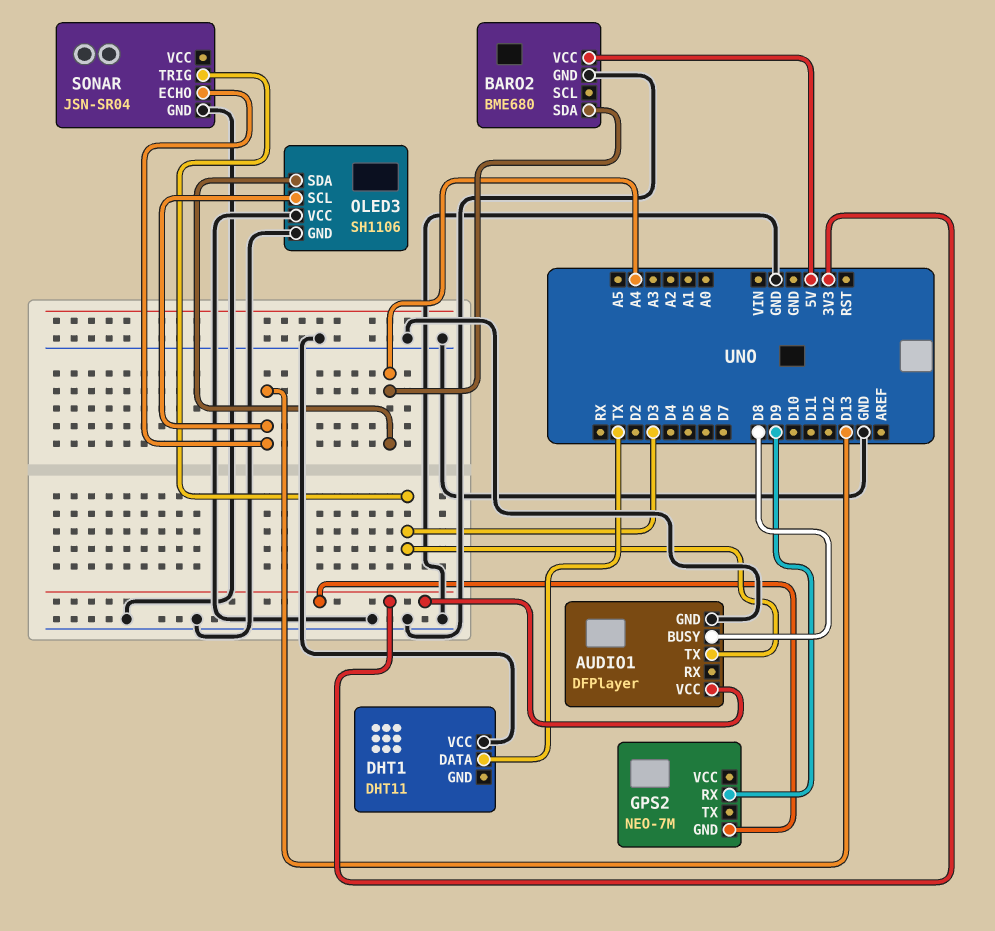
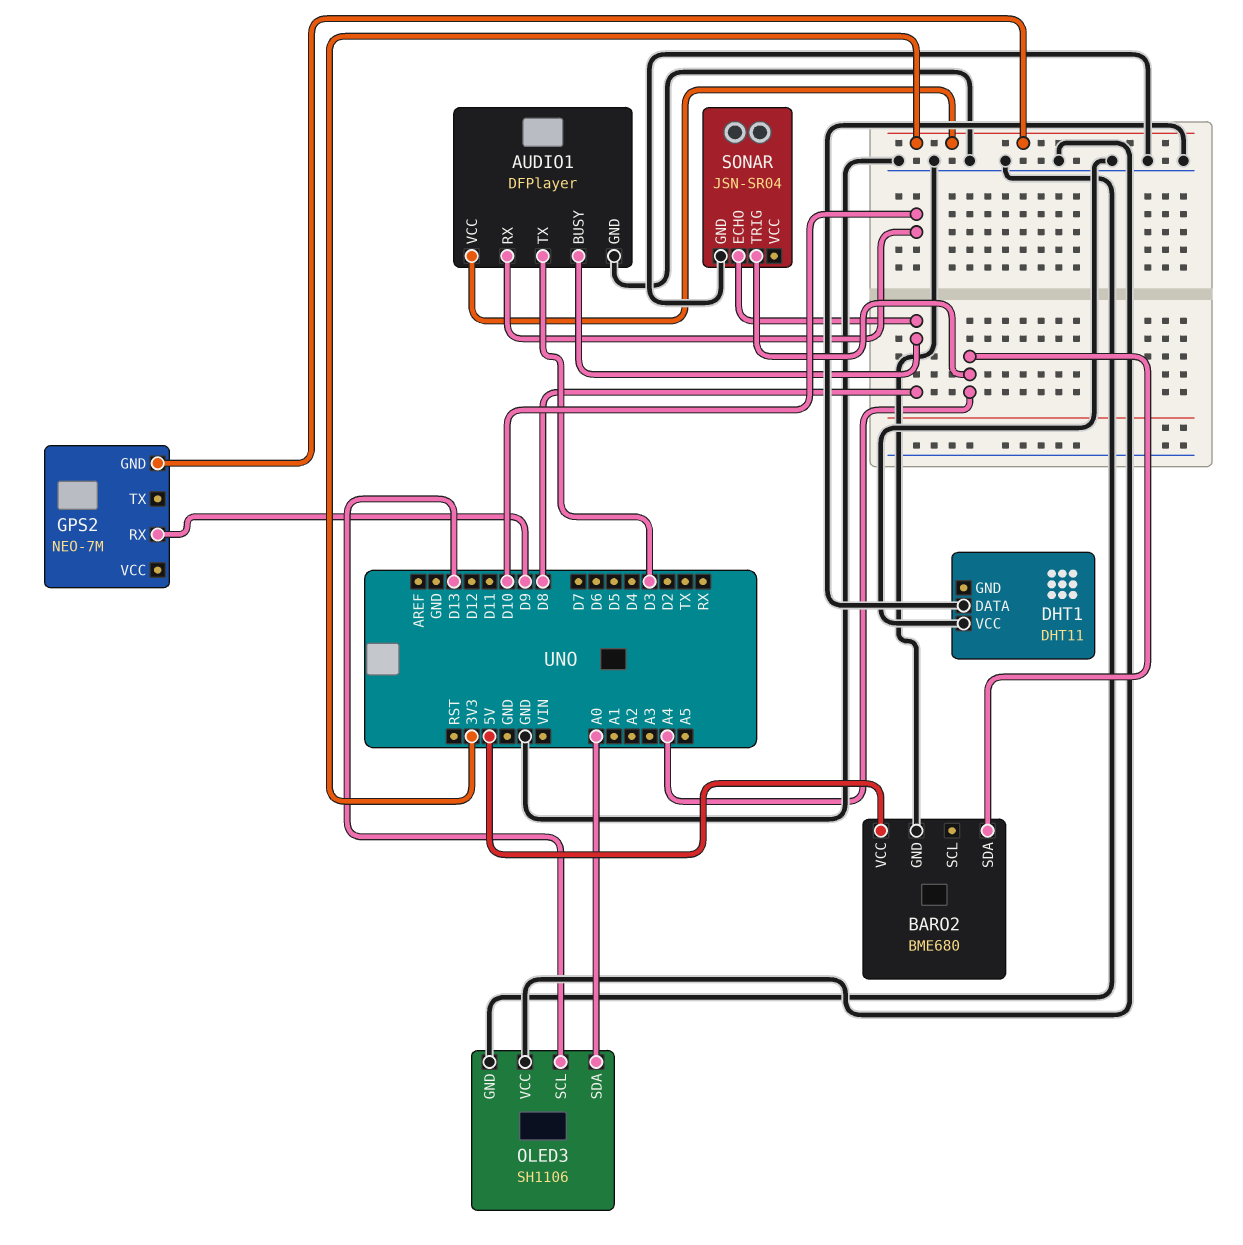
AUDIO1 pin RX: none -> D10
DHT1 pin DATA: TX -> GND
OLED3 pin SDA: A4 -> A0
SONAR pin ECHO: D13 -> D8
SONAR pin TRIG: D3 -> A4

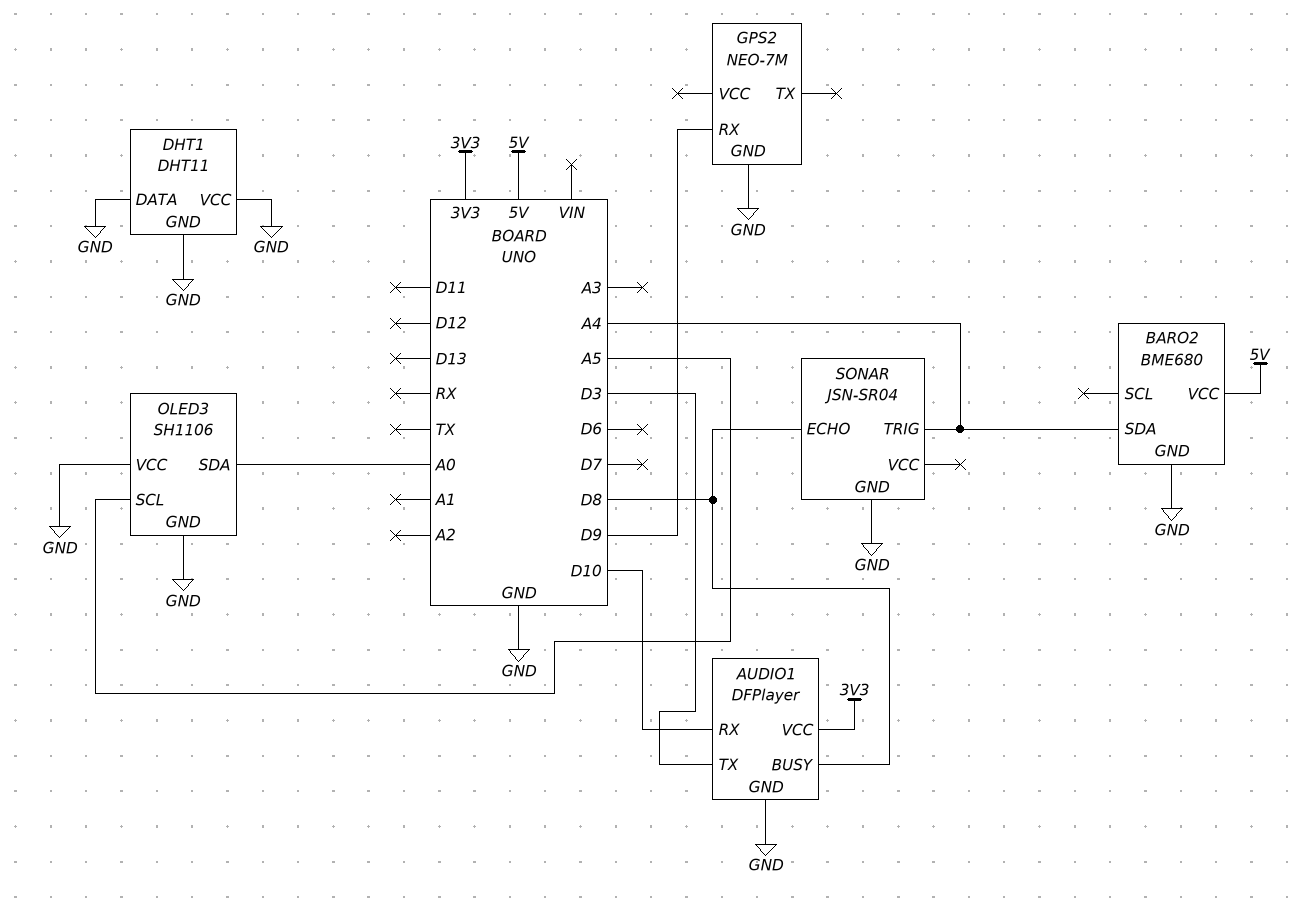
DHT1 pin GND: none -> GND
GPS2 pin GND: 3V3 -> GND
OLED3 pin SCL: D13 -> A5

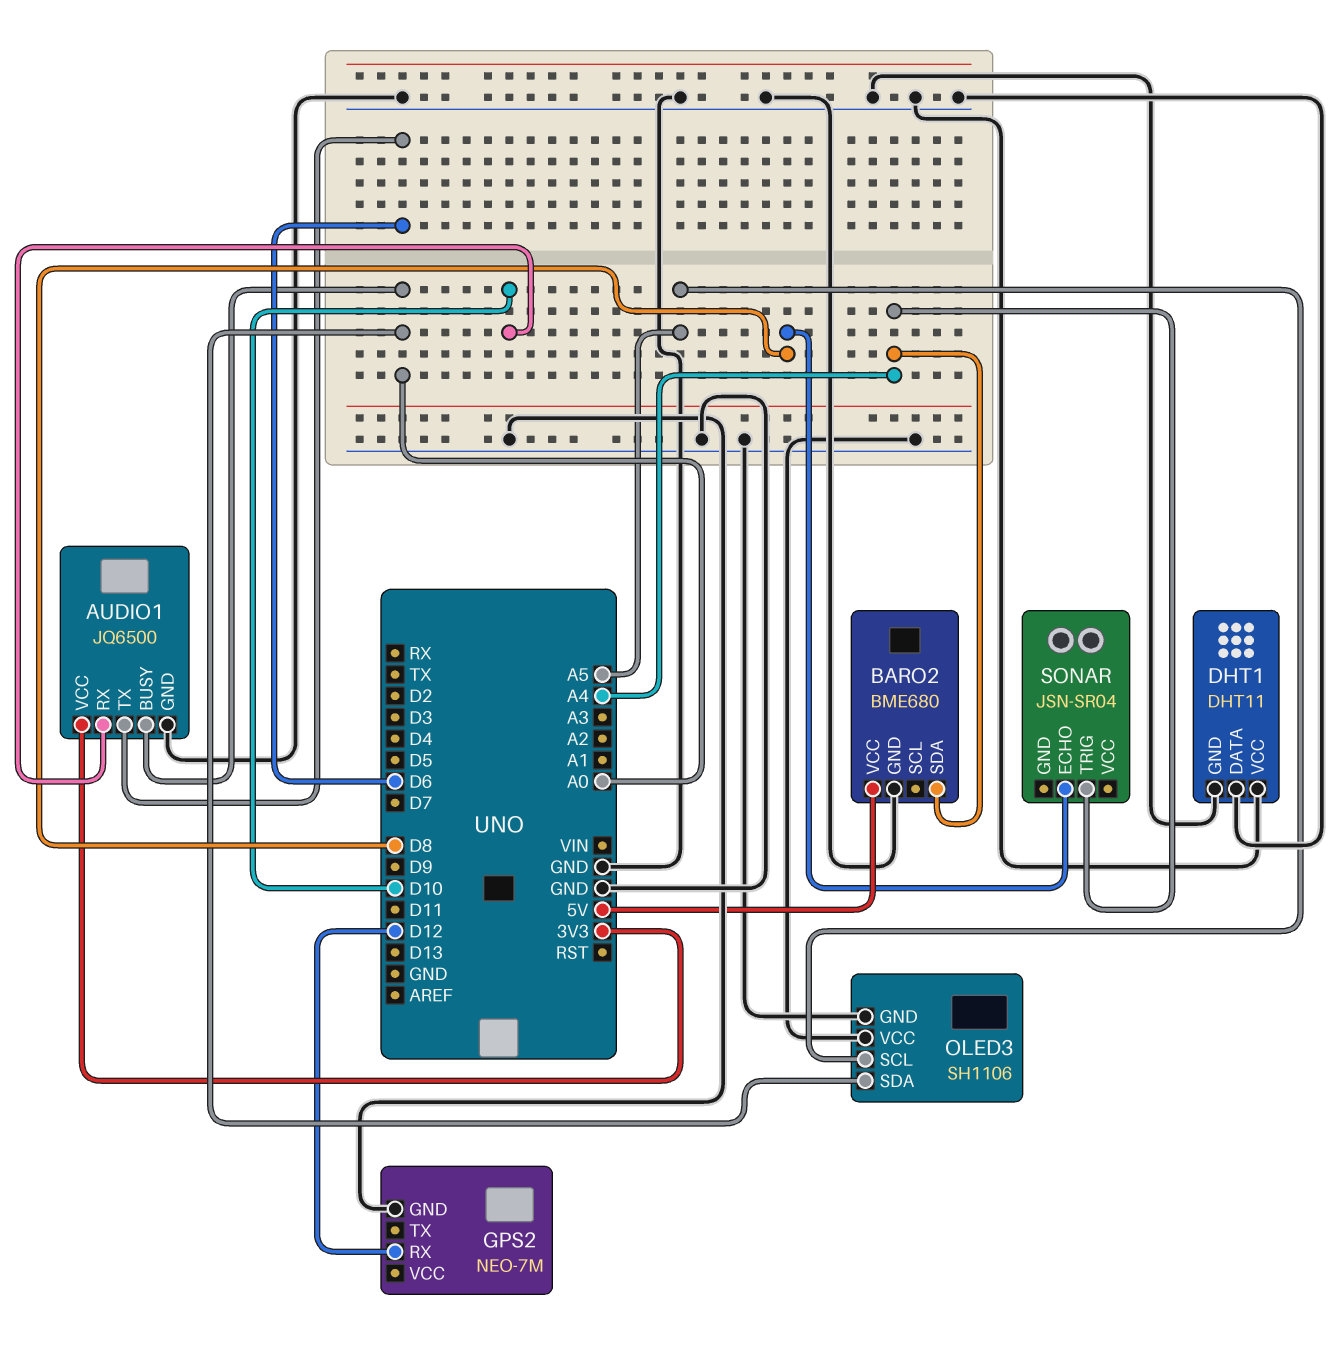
AUDIO1: DFPlayer -> JQ6500
AUDIO1 pin BUSY: D8 -> A0
AUDIO1 pin TX: D3 -> D6
GPS2 pin RX: D9 -> D12
SONAR pin GND: GND -> none

